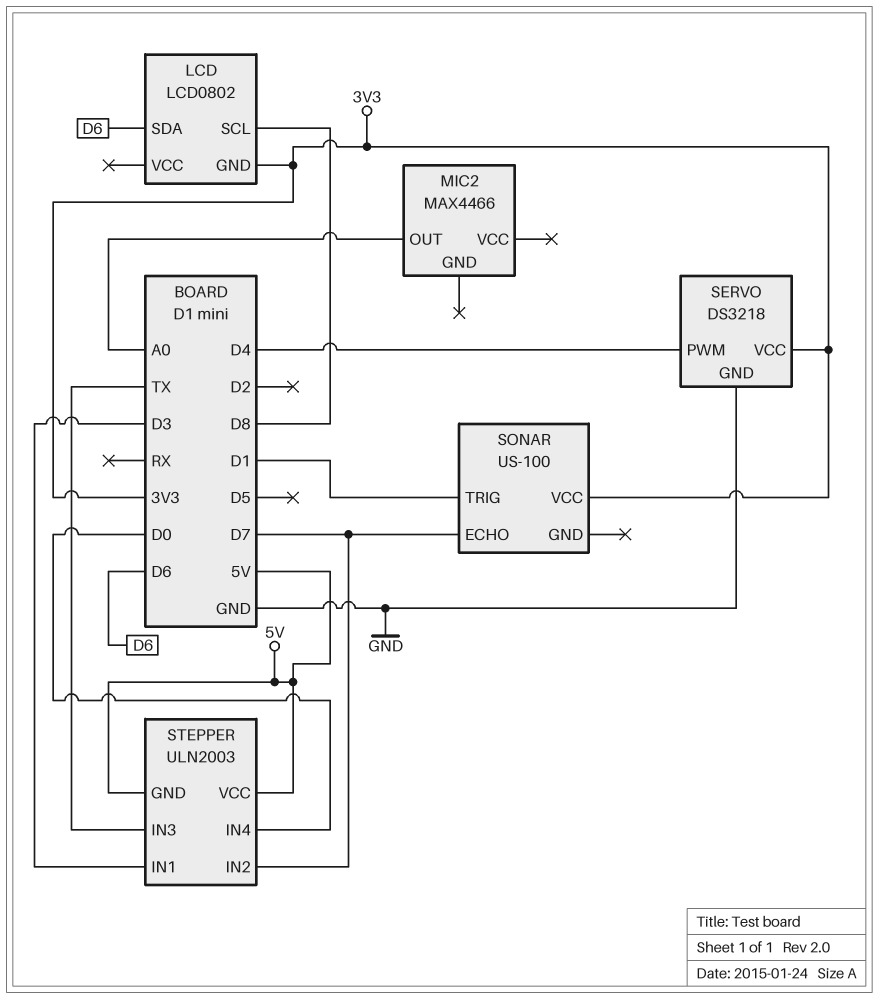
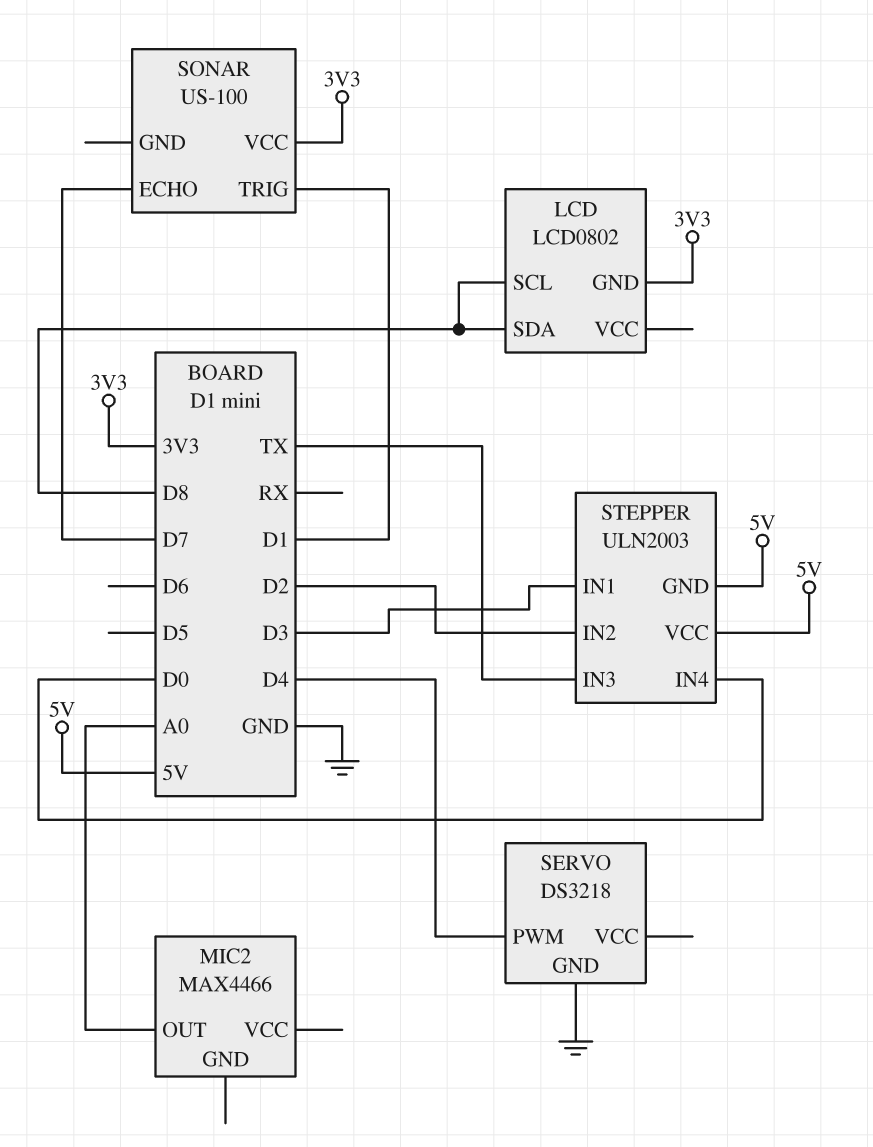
LCD pin SDA: D6 -> D8
SERVO pin VCC: 3V3 -> none
STEPPER pin IN2: D7 -> D2

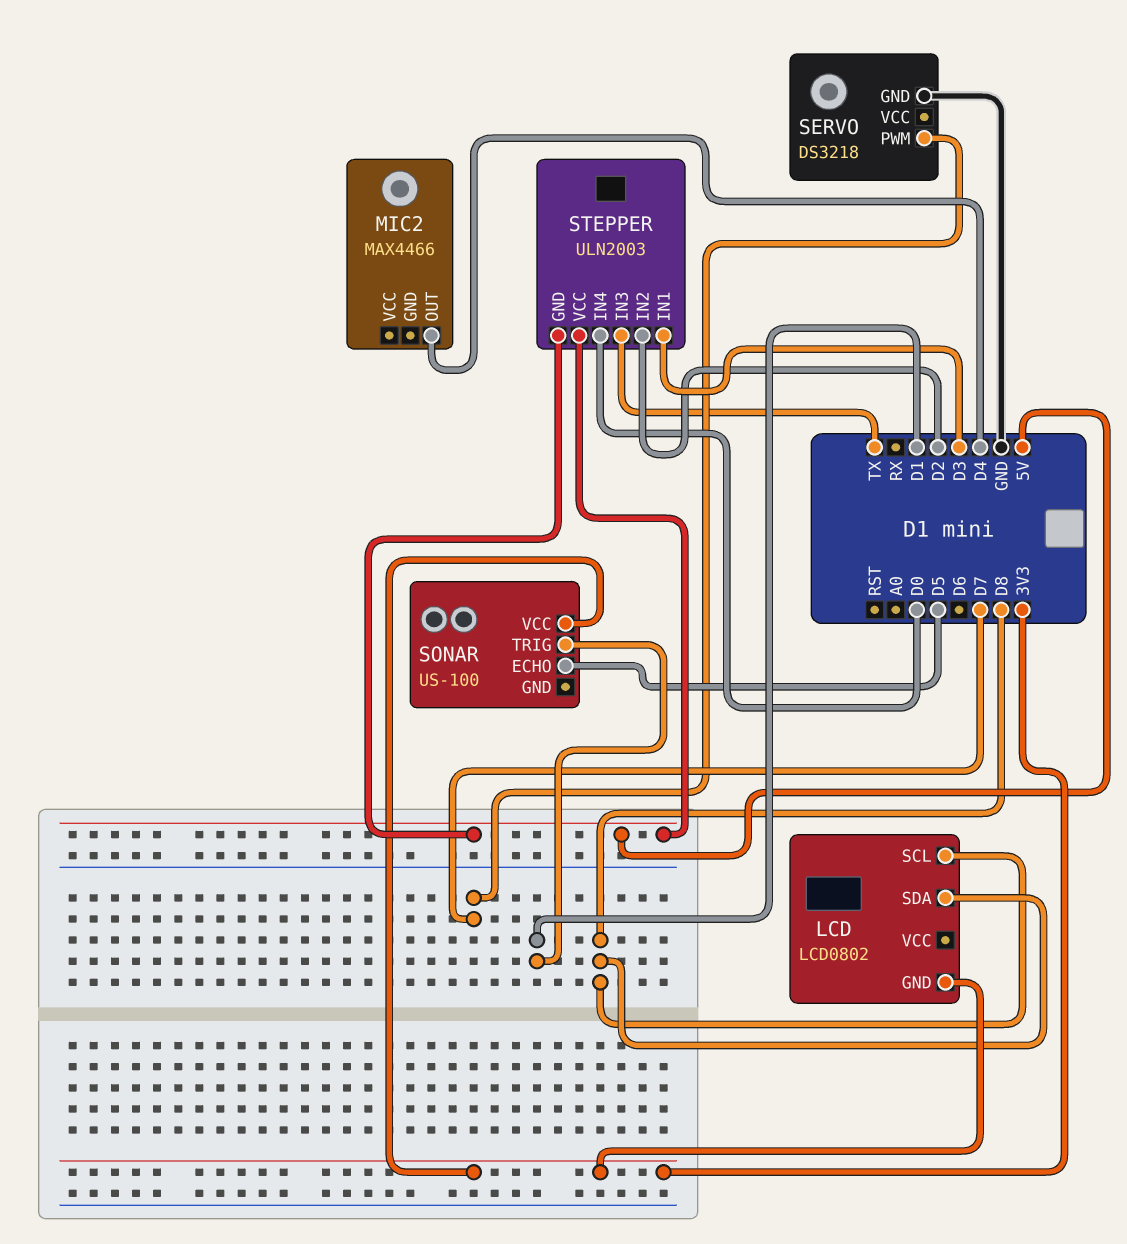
MIC2 pin OUT: A0 -> D4
SERVO pin PWM: D4 -> D7
SONAR pin ECHO: D7 -> D5

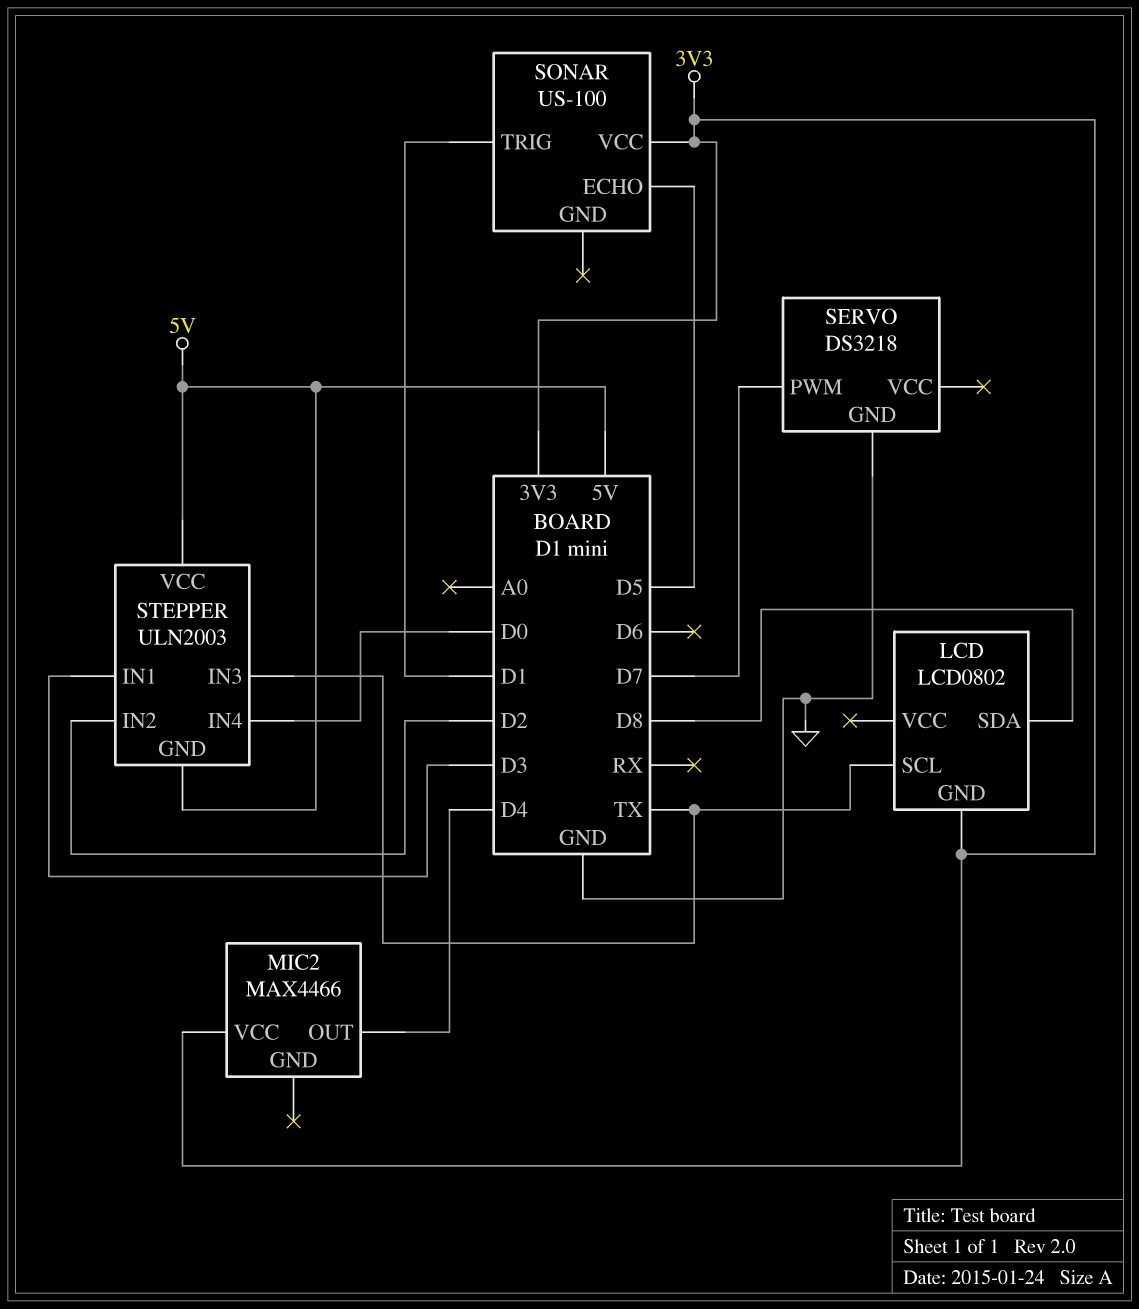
LCD pin SCL: D8 -> TX
MIC2 pin VCC: none -> 3V3

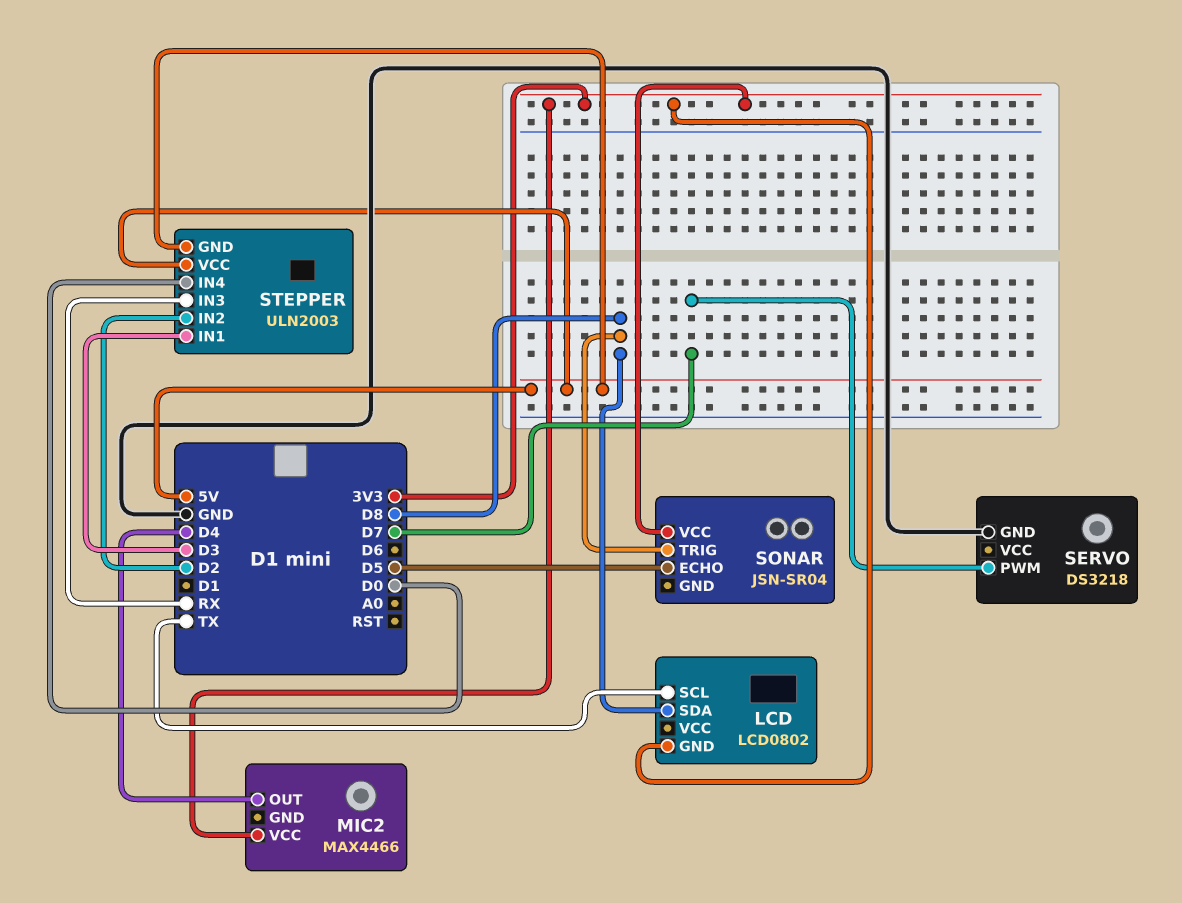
SONAR: US-100 -> JSN-SR04
SONAR pin TRIG: D1 -> D8
STEPPER pin IN3: TX -> RX

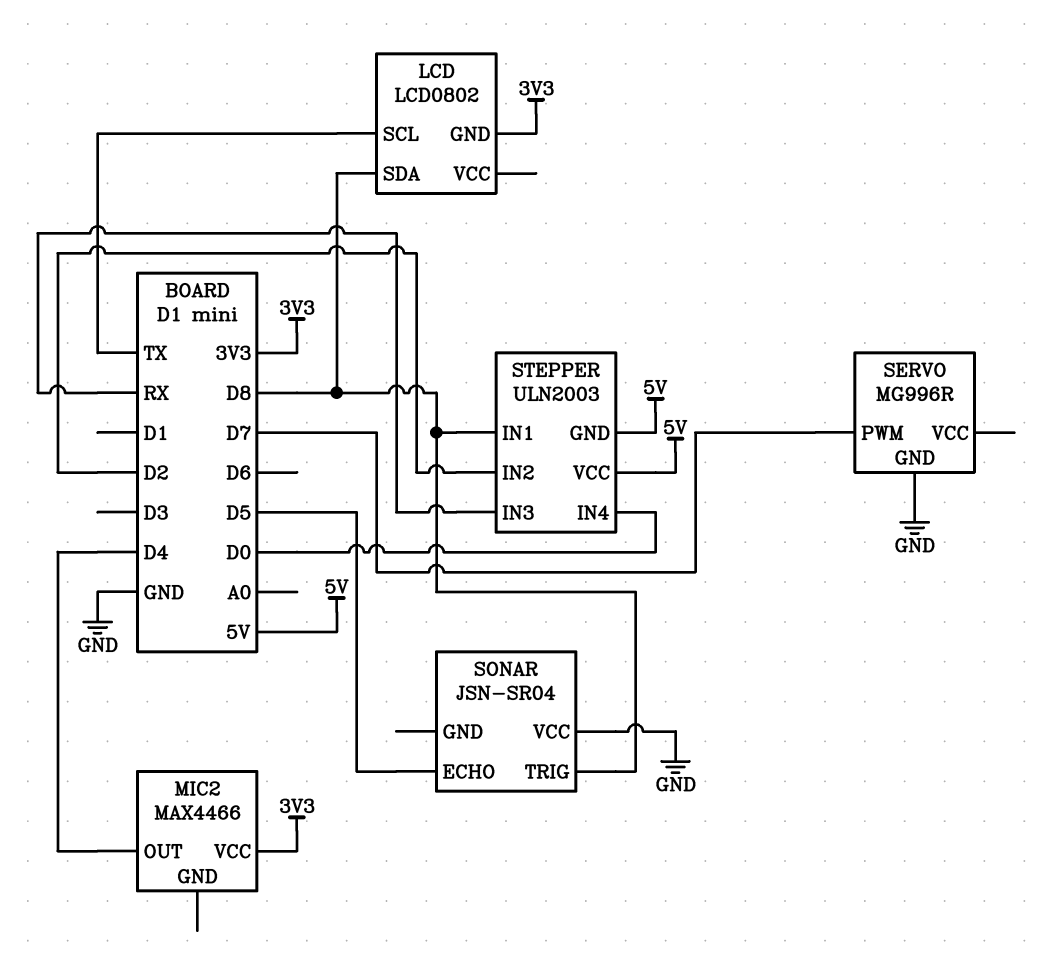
SERVO: DS3218 -> MG996R
SONAR pin VCC: 3V3 -> GND
STEPPER pin IN1: D3 -> D8

